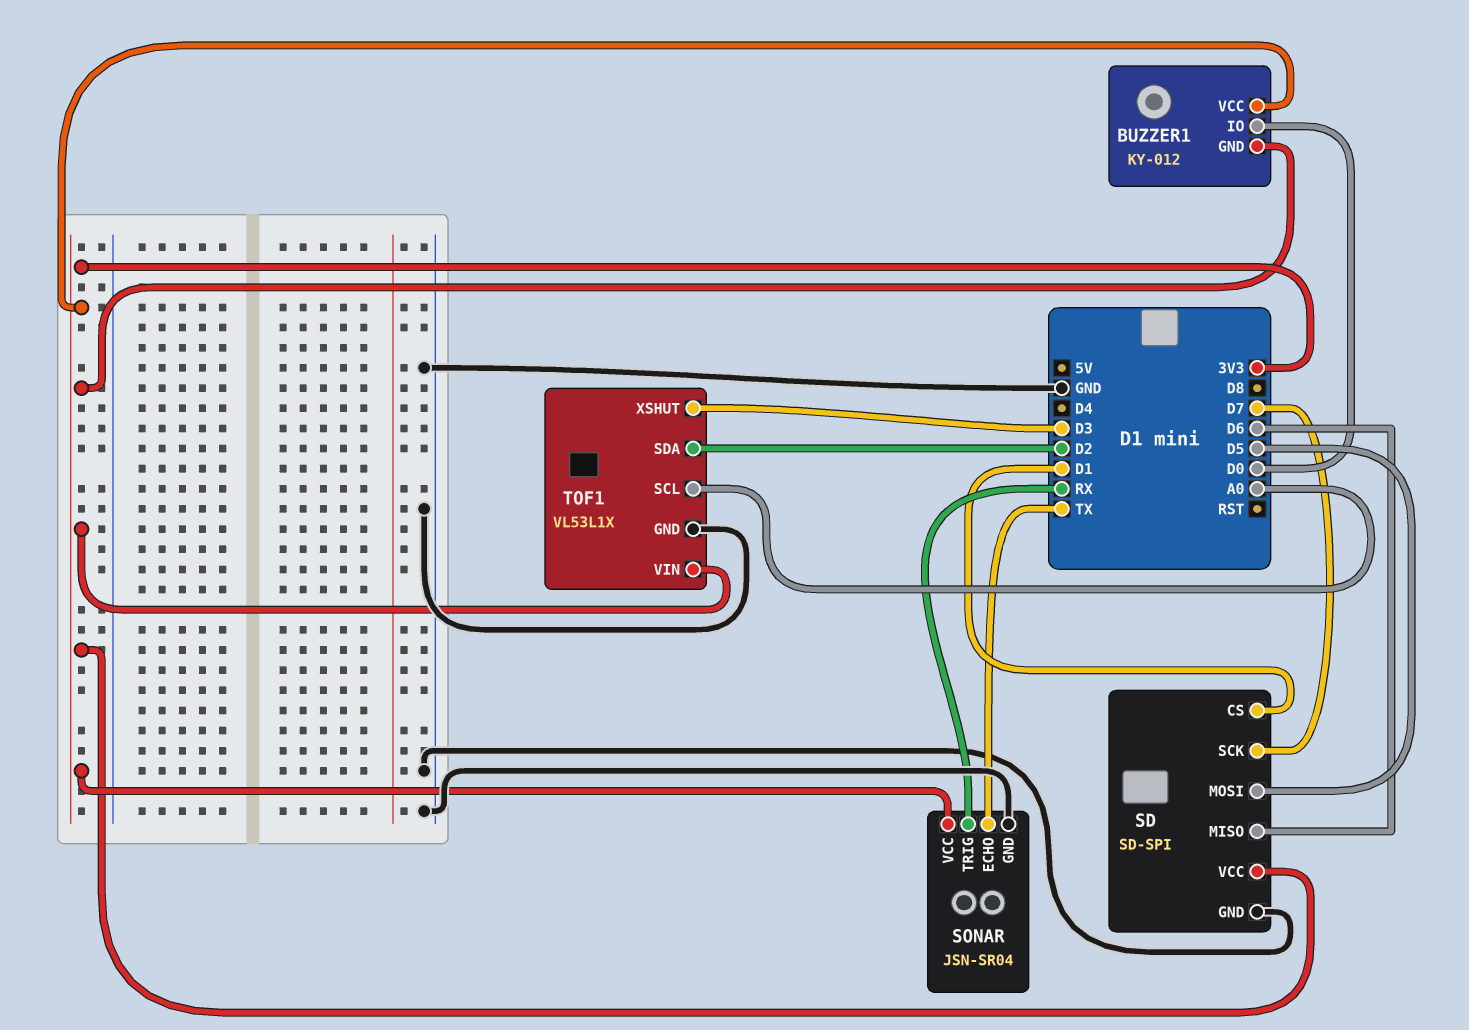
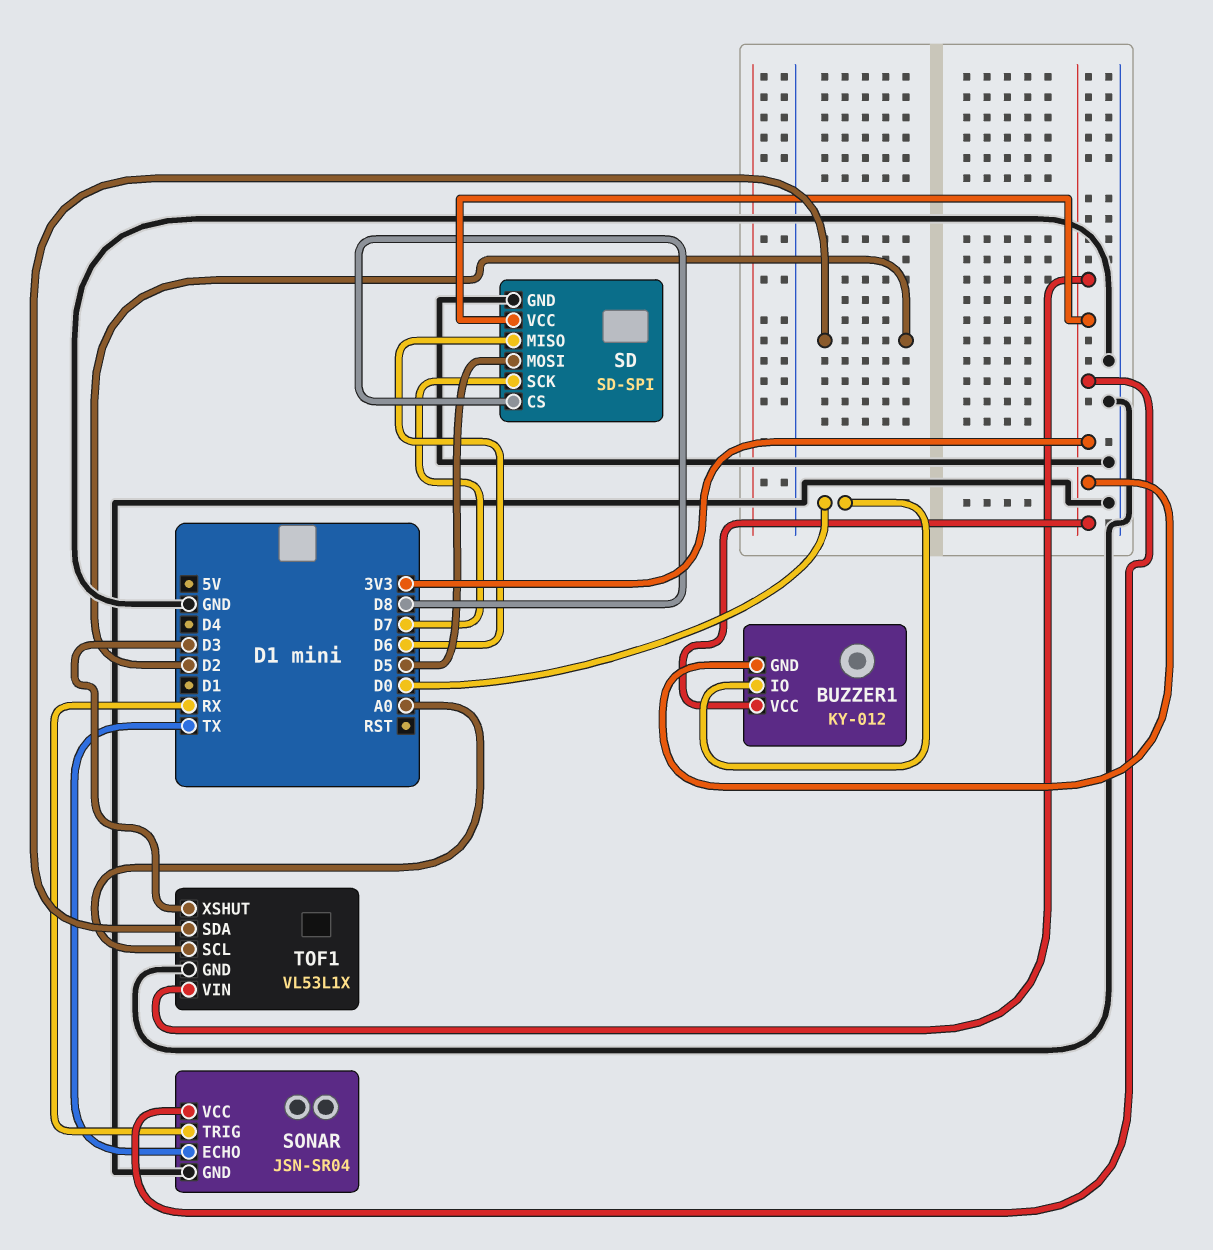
SD pin CS: D1 -> D8

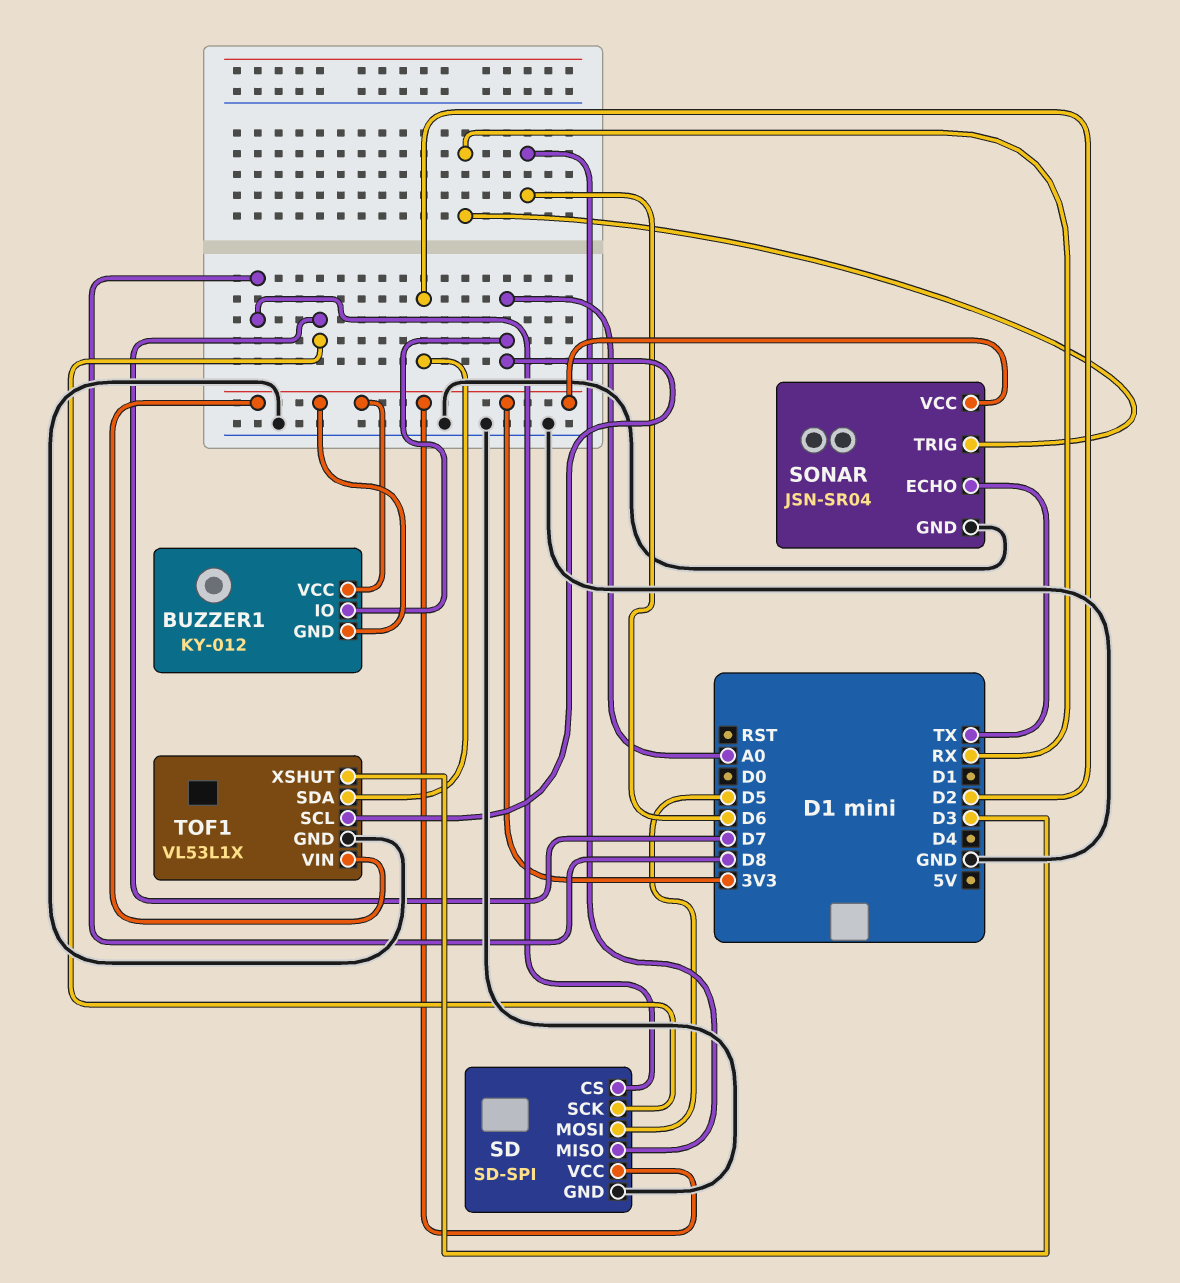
BUZZER1 pin IO: D0 -> A0

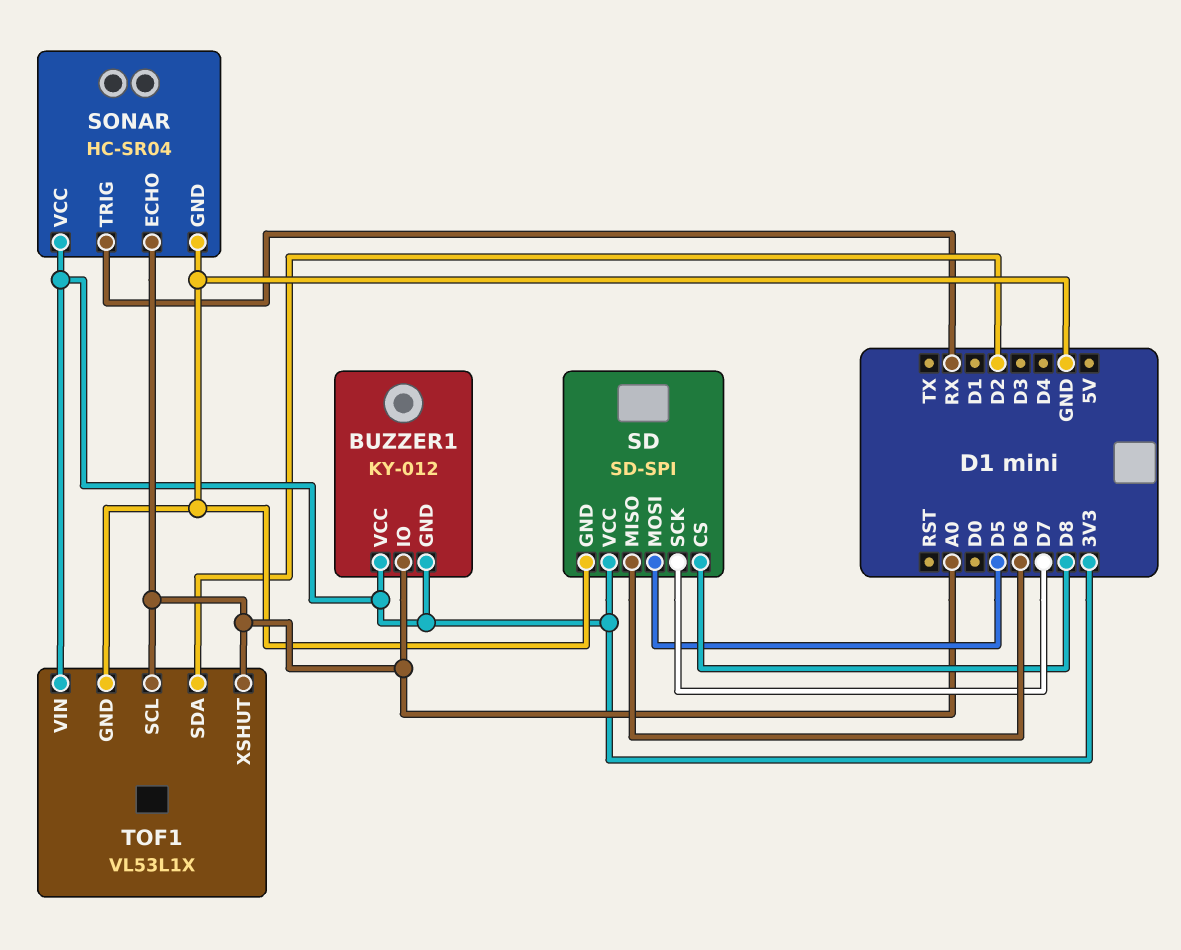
SONAR: JSN-SR04 -> HC-SR04
SONAR pin ECHO: TX -> A0
TOF1 pin XSHUT: D3 -> A0

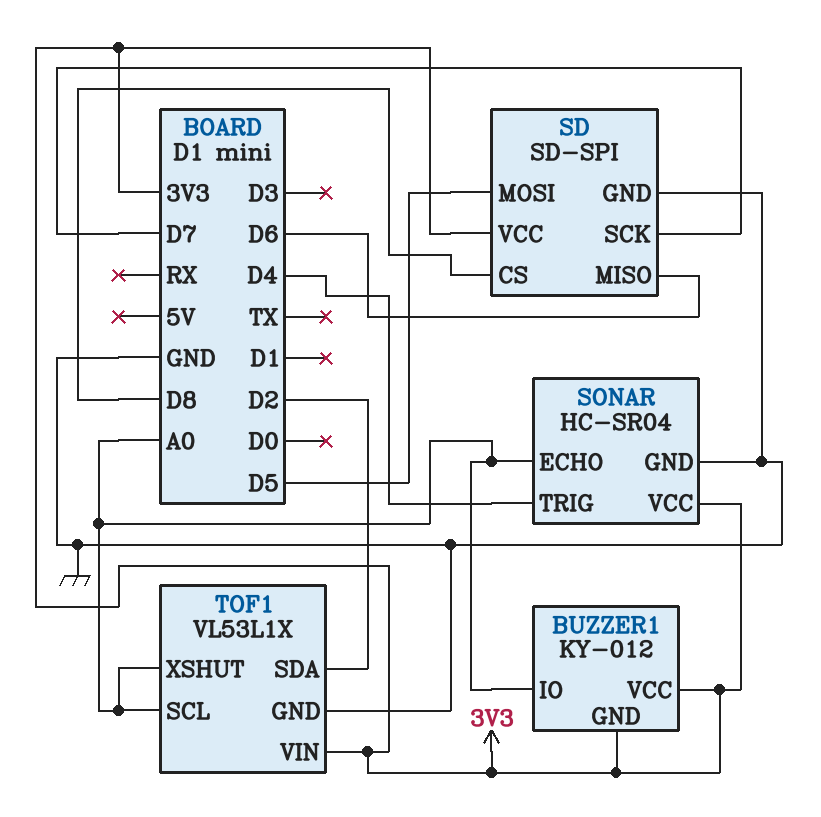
SONAR pin TRIG: RX -> D4

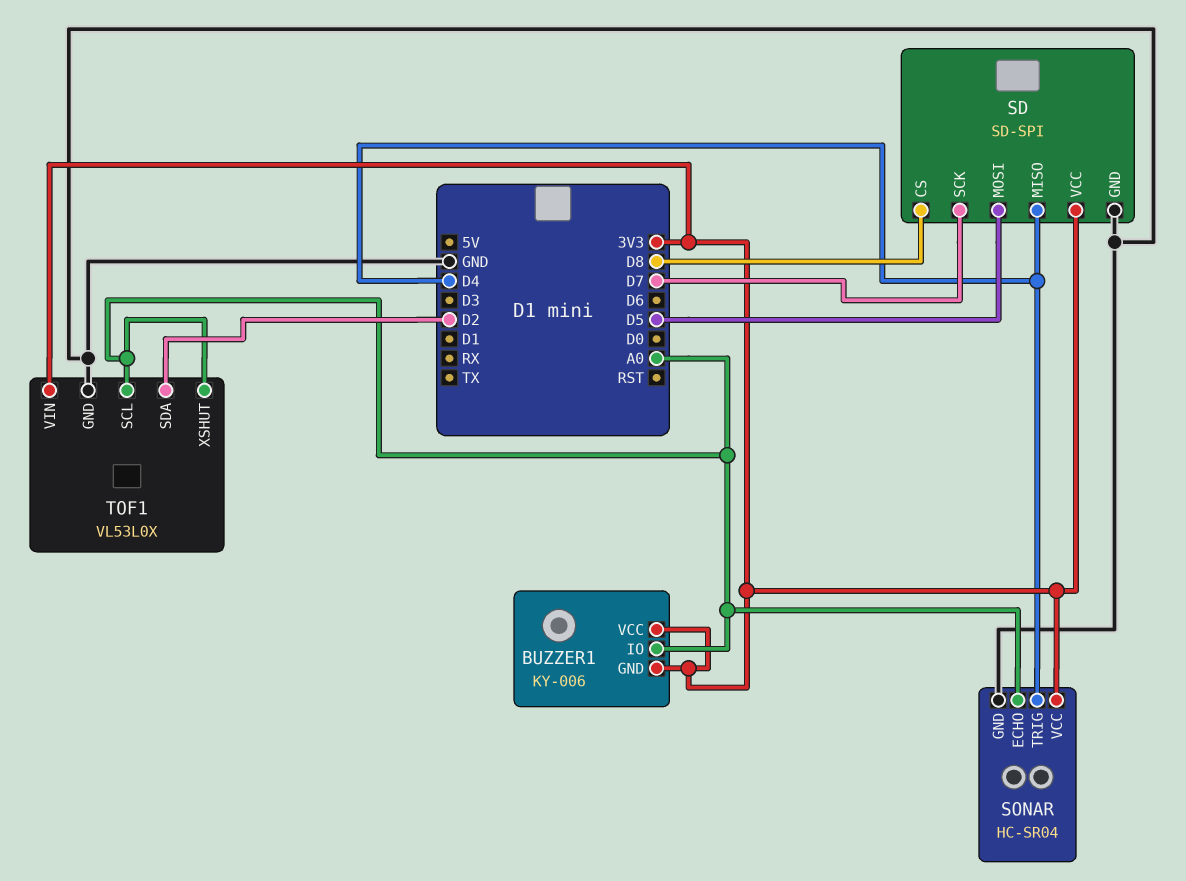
BUZZER1: KY-012 -> KY-006
SD pin MISO: D6 -> D4
TOF1: VL53L1X -> VL53L0X

